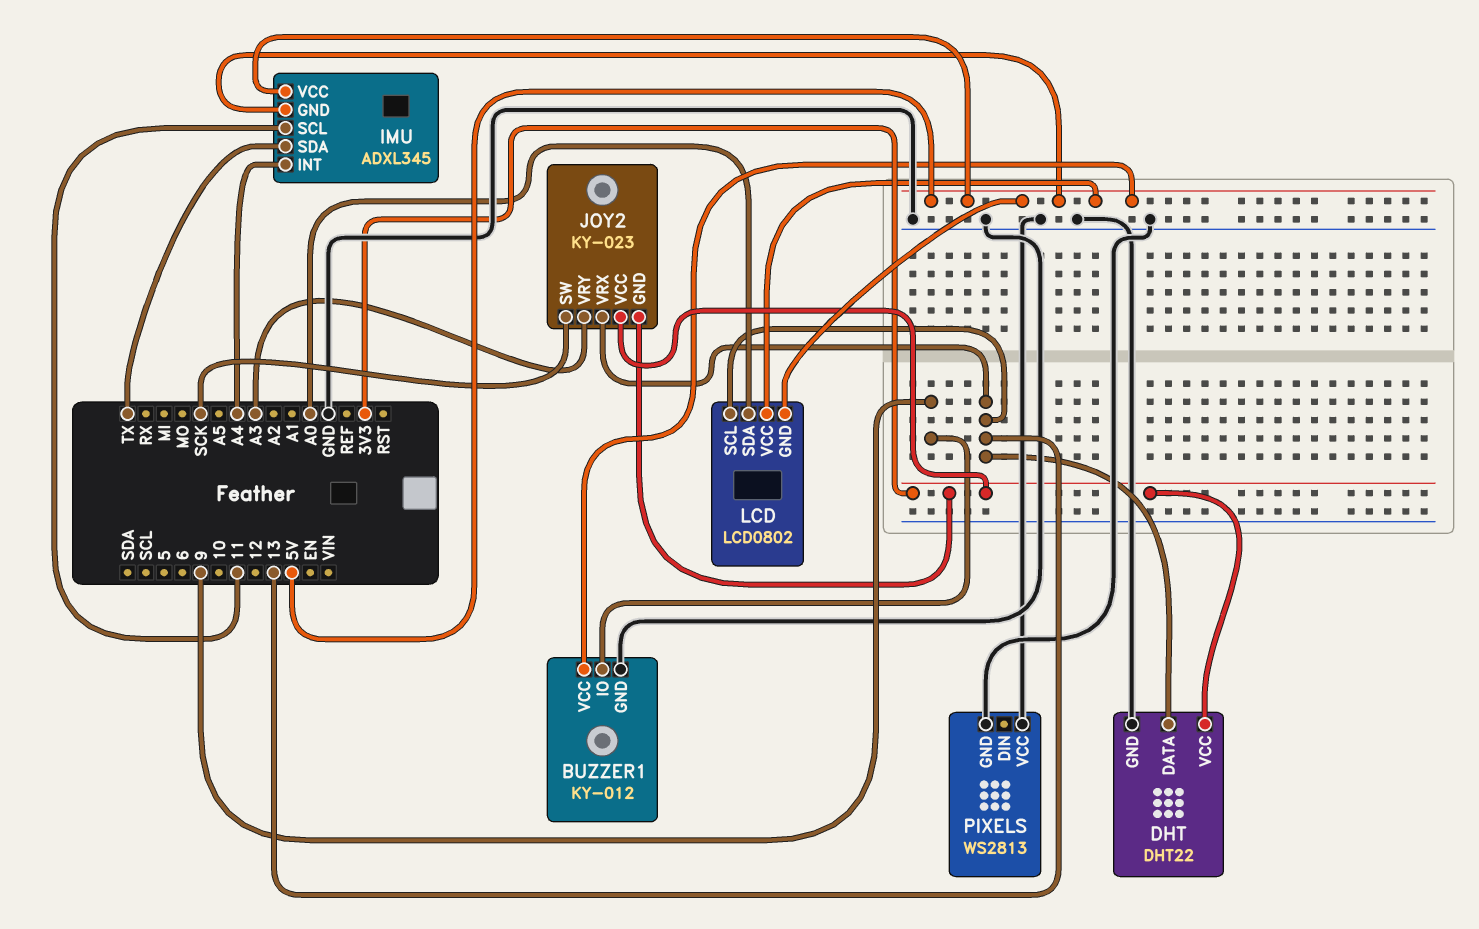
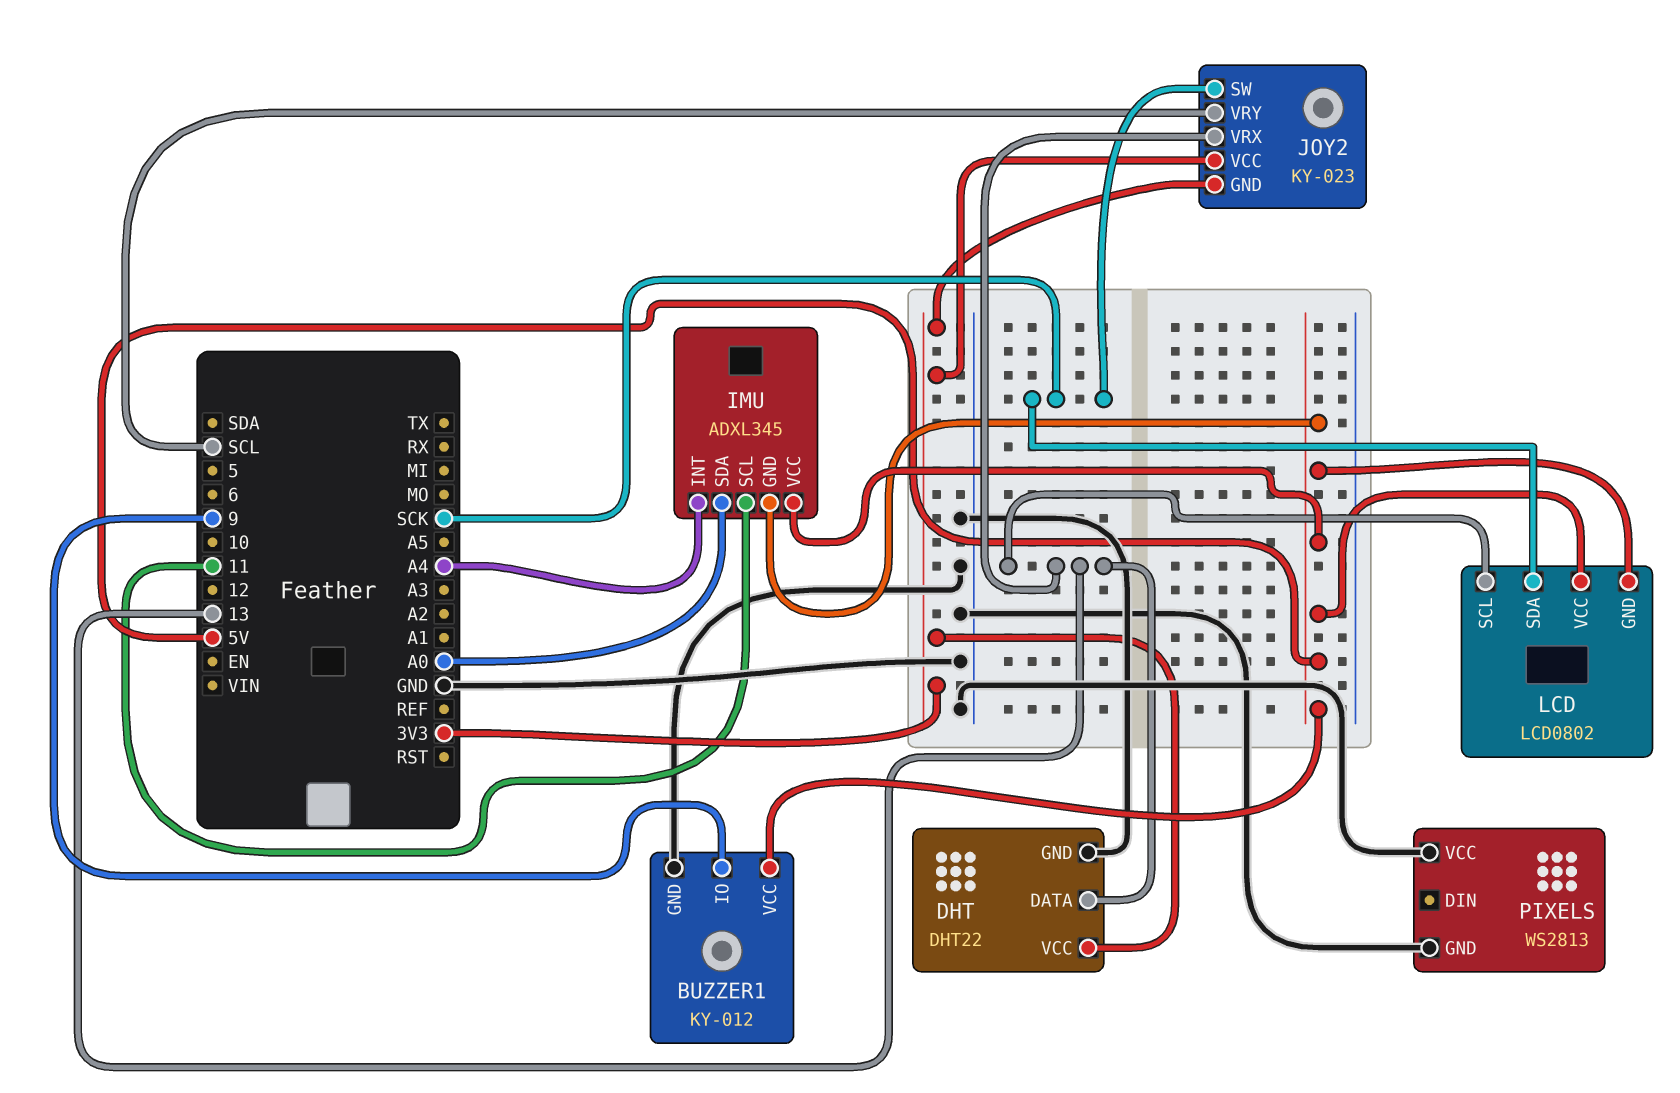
IMU pin SDA: TX -> A0
JOY2 pin VRY: A3 -> SCL
LCD pin SDA: A0 -> SCK

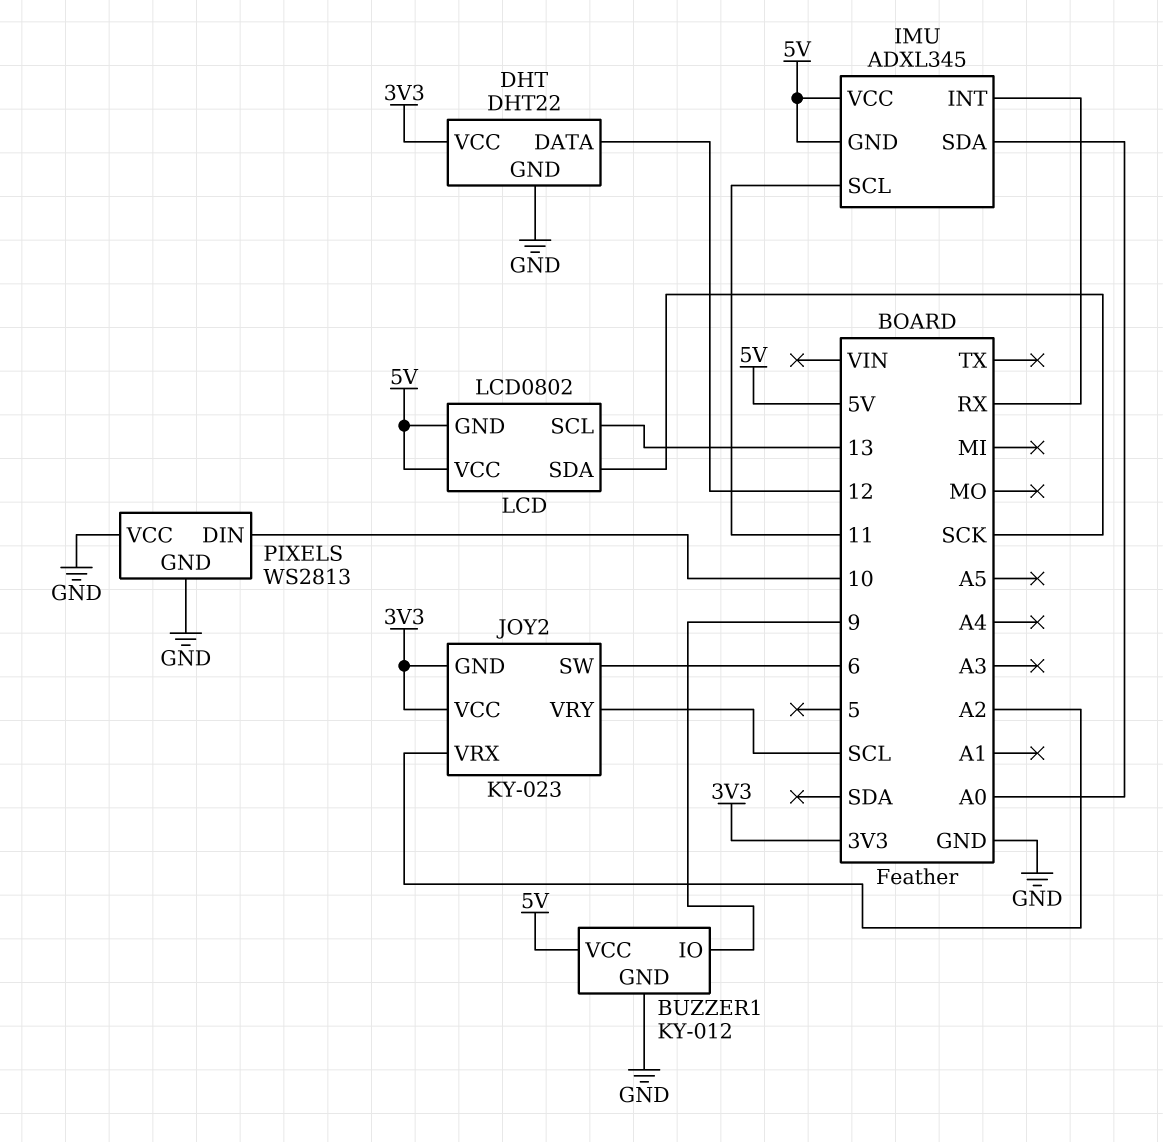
DHT pin DATA: 13 -> 12
IMU pin INT: A4 -> RX
JOY2 pin SW: SCK -> 6
JOY2 pin VRX: 13 -> A2
PIXELS pin DIN: none -> 10

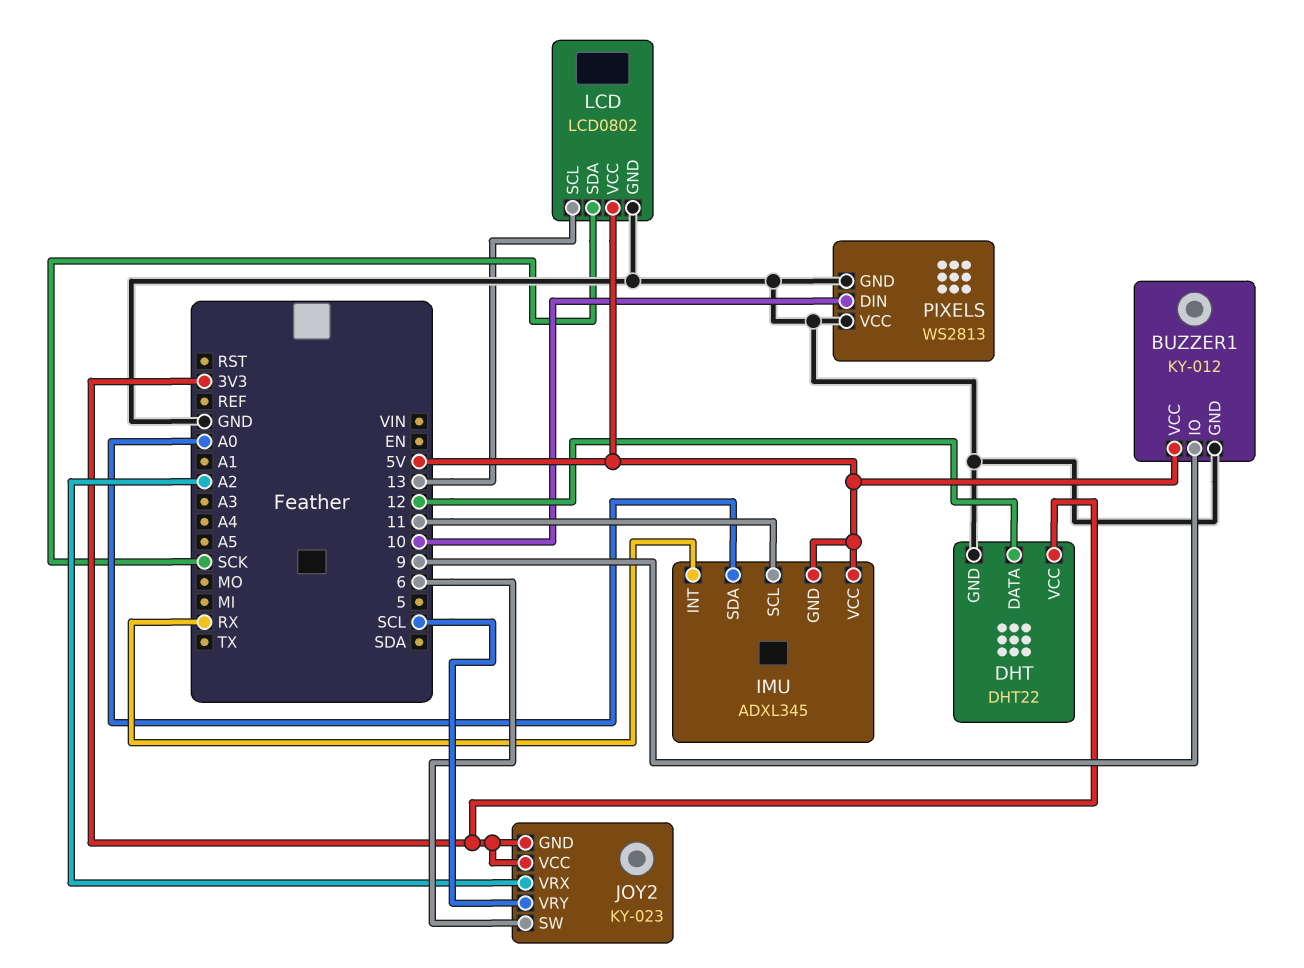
LCD pin GND: 5V -> GND

